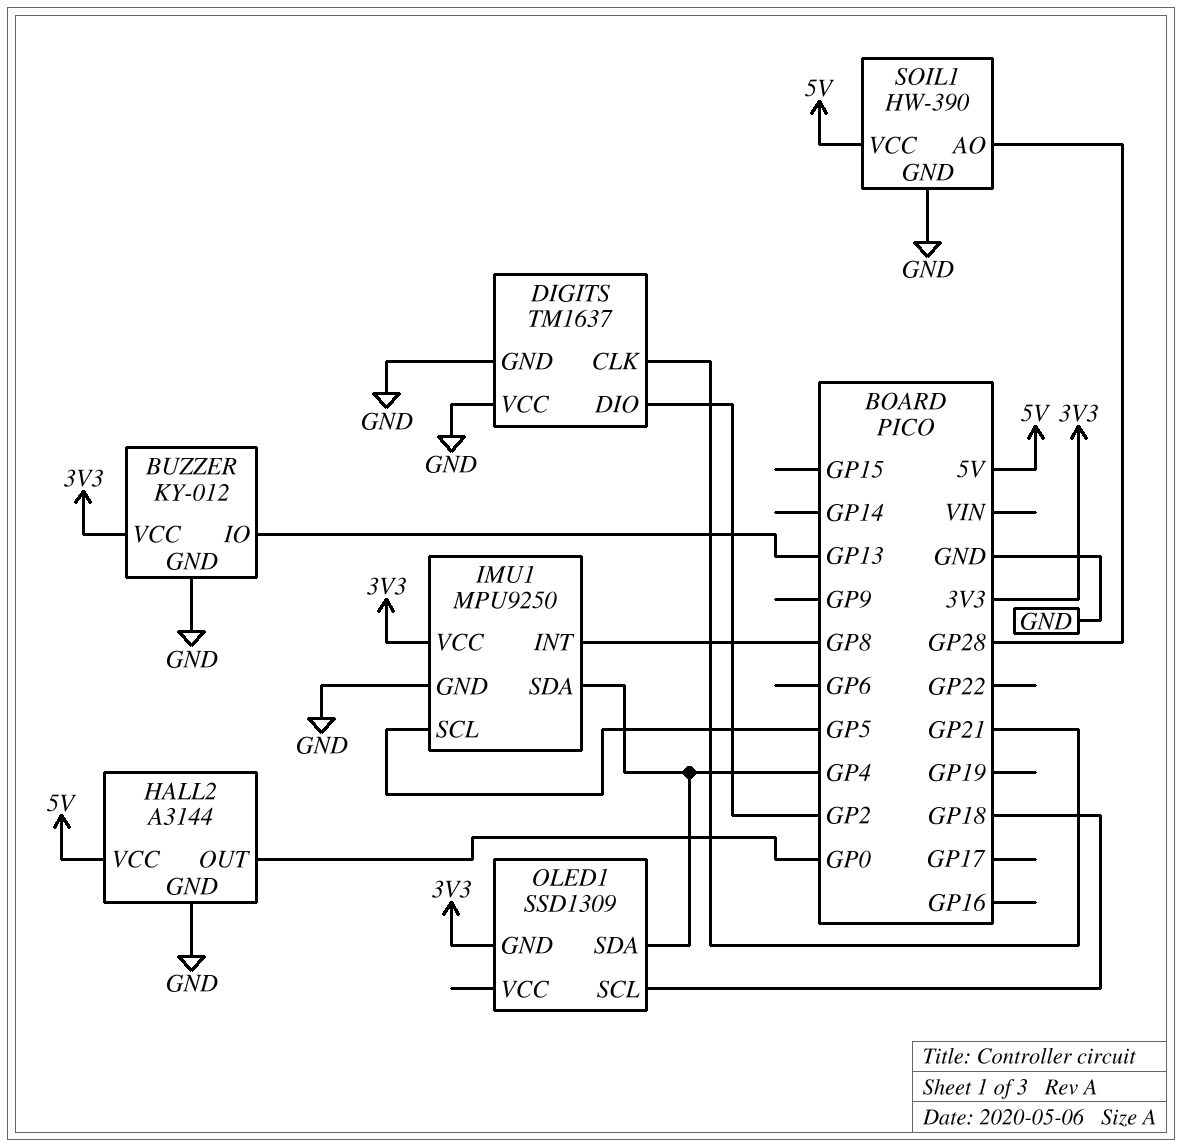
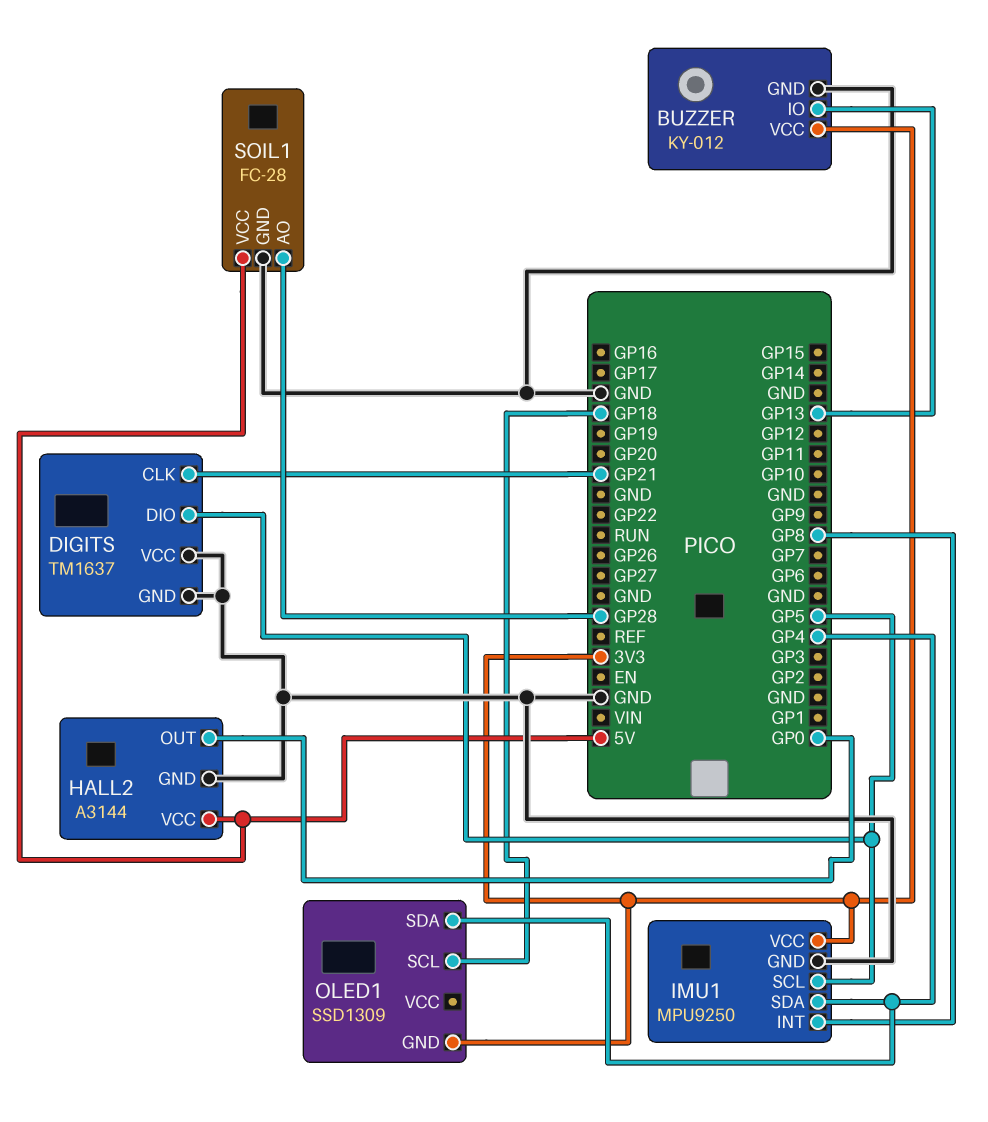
DIGITS pin DIO: GP2 -> GP5
SOIL1: HW-390 -> FC-28

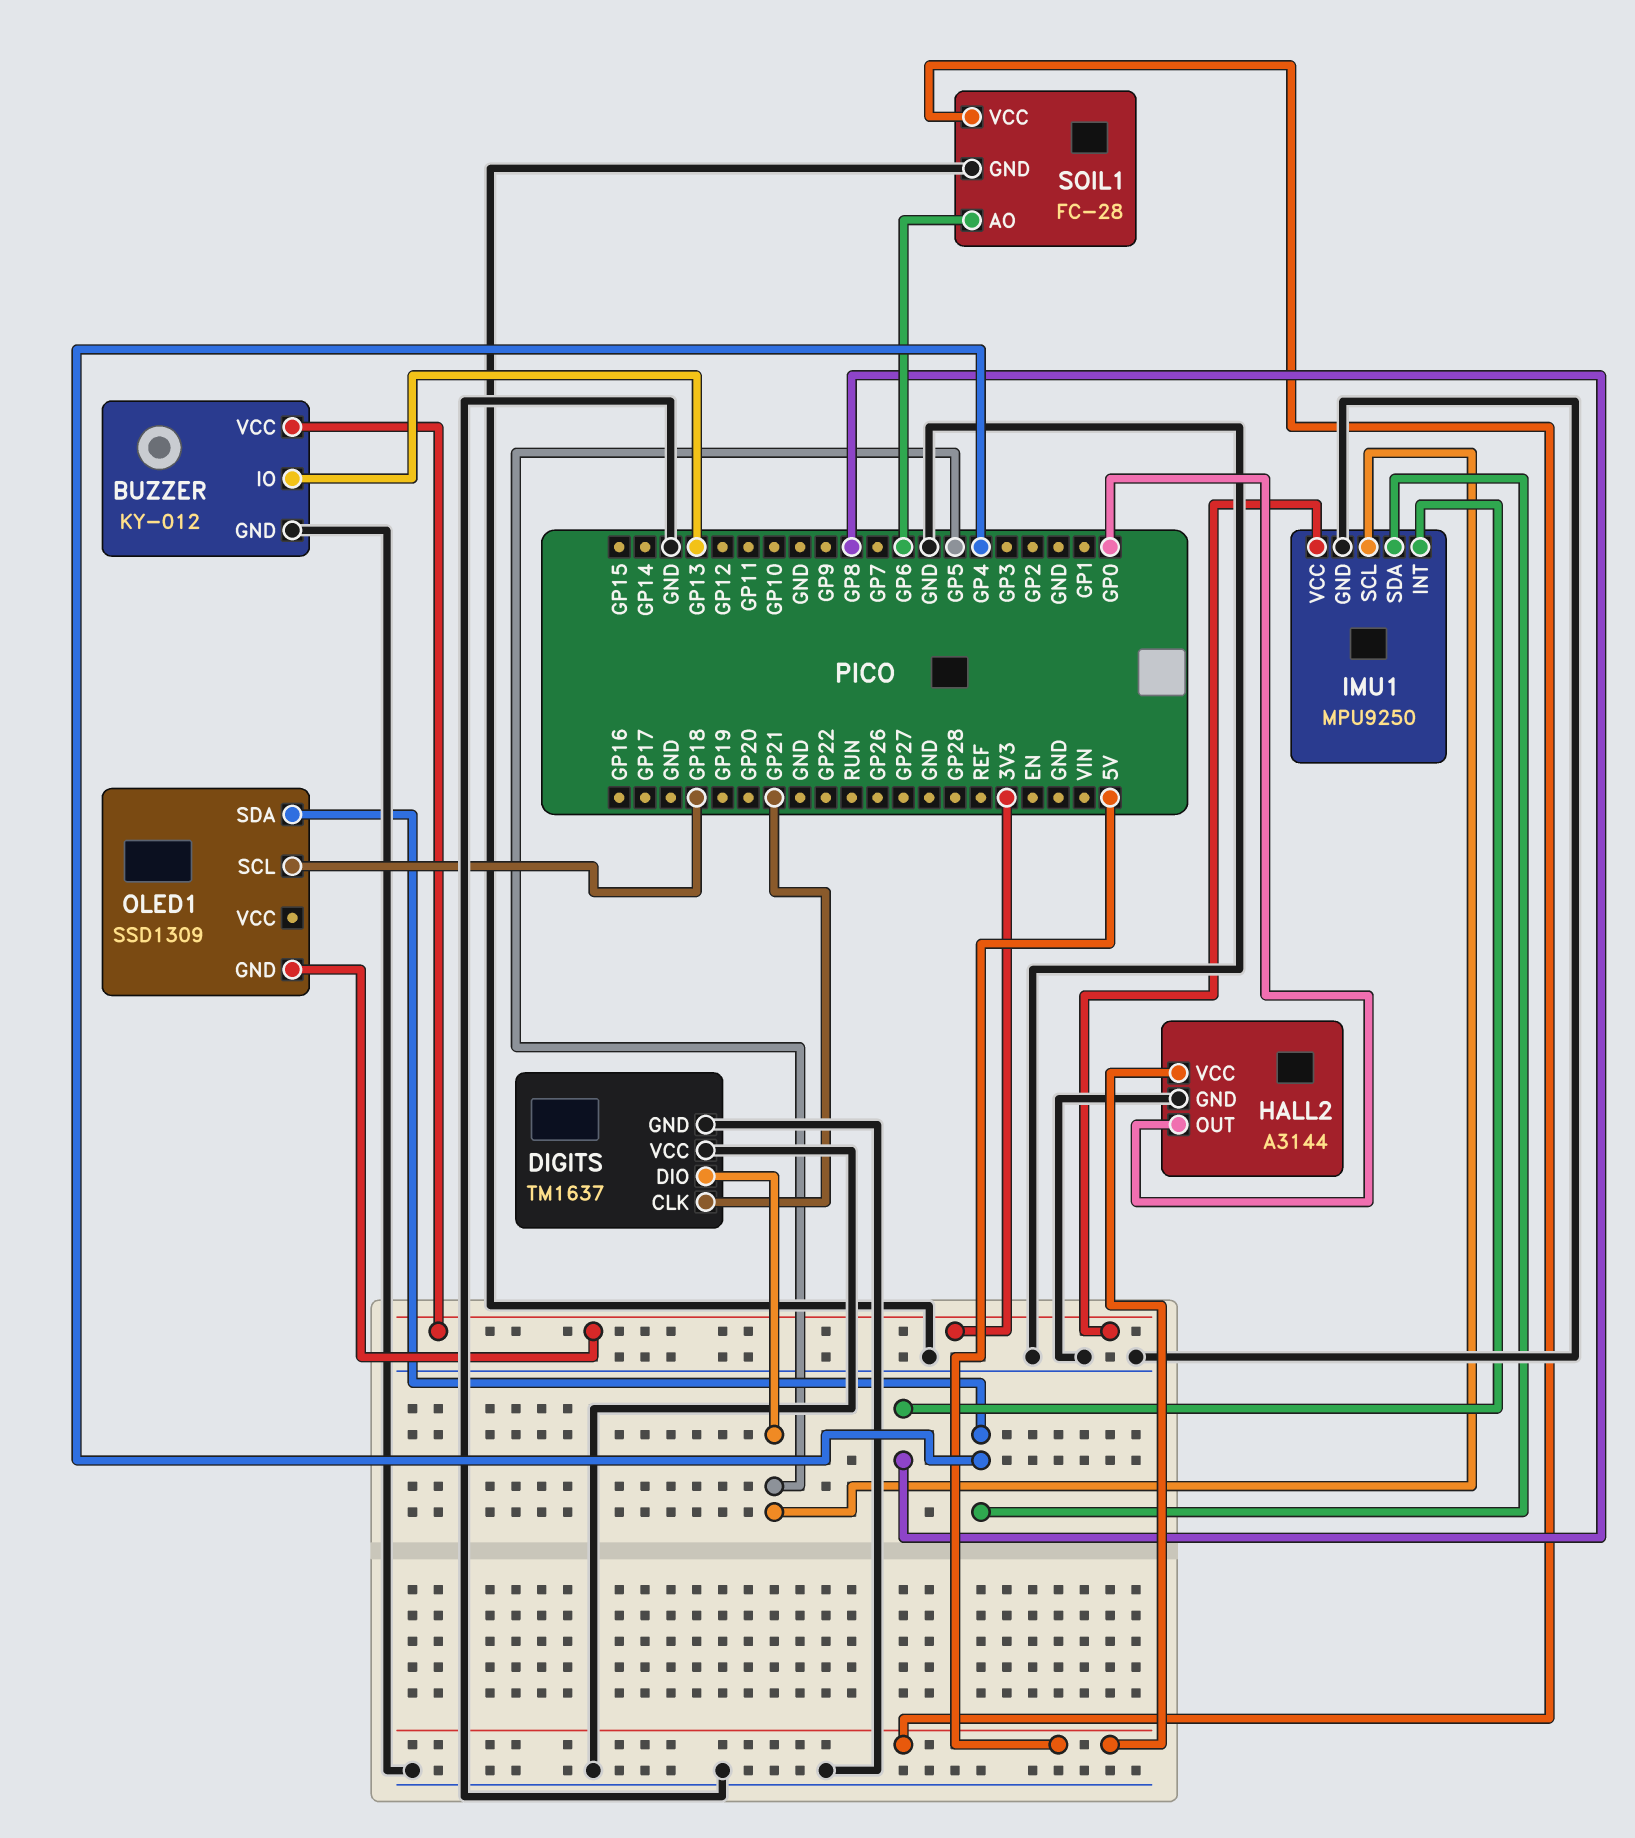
SOIL1 pin AO: GP28 -> GP6

